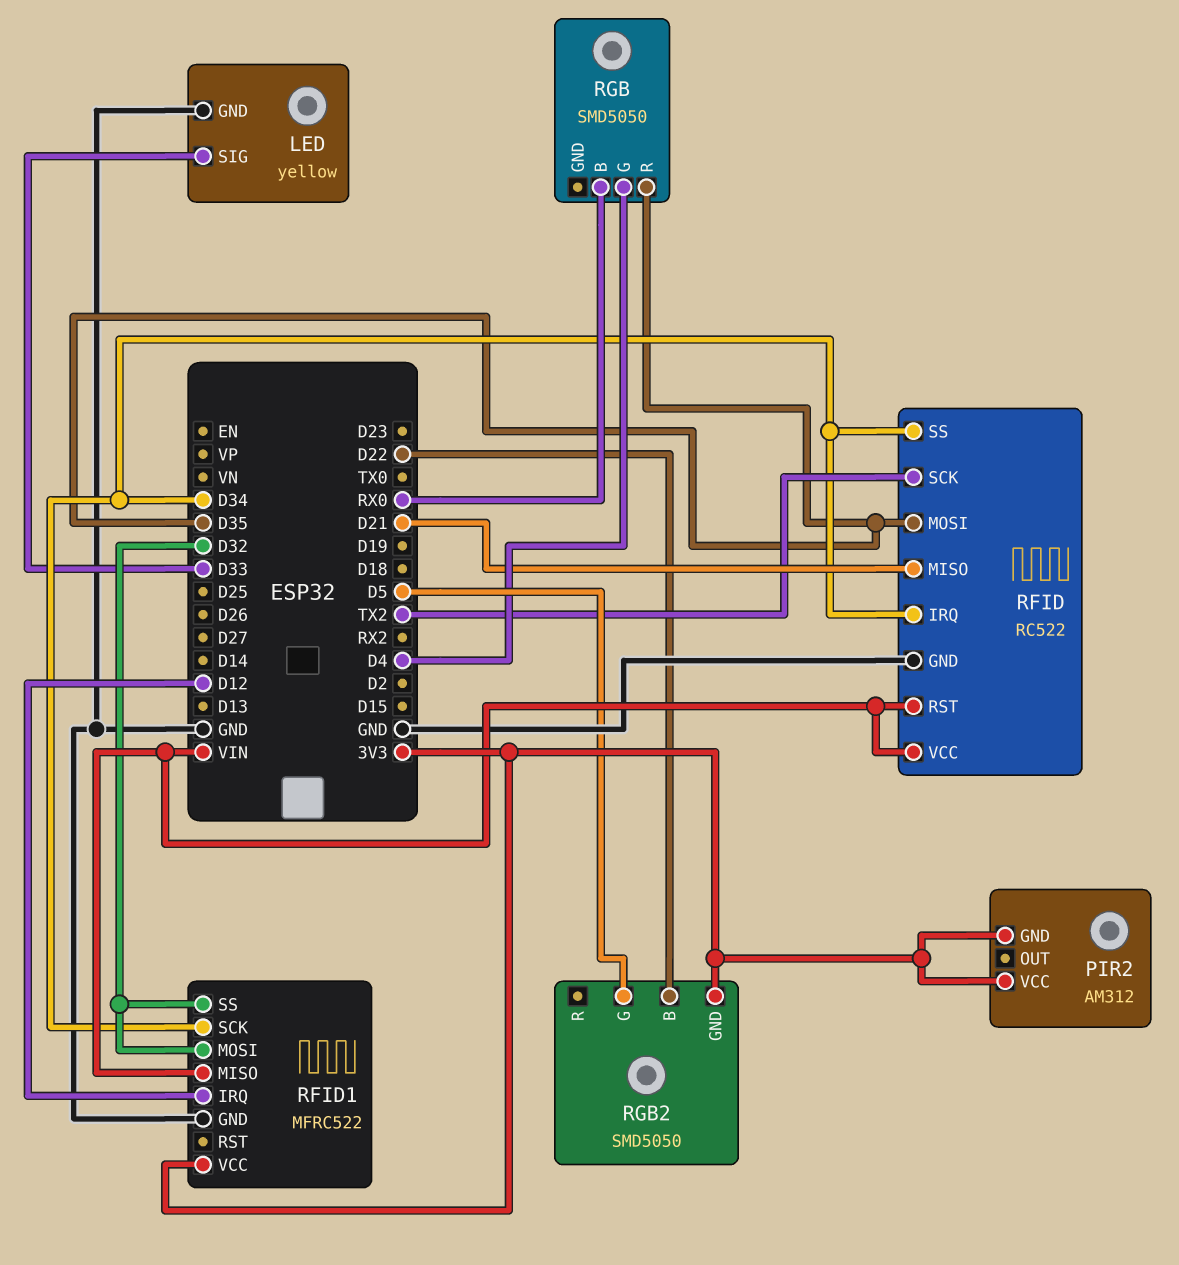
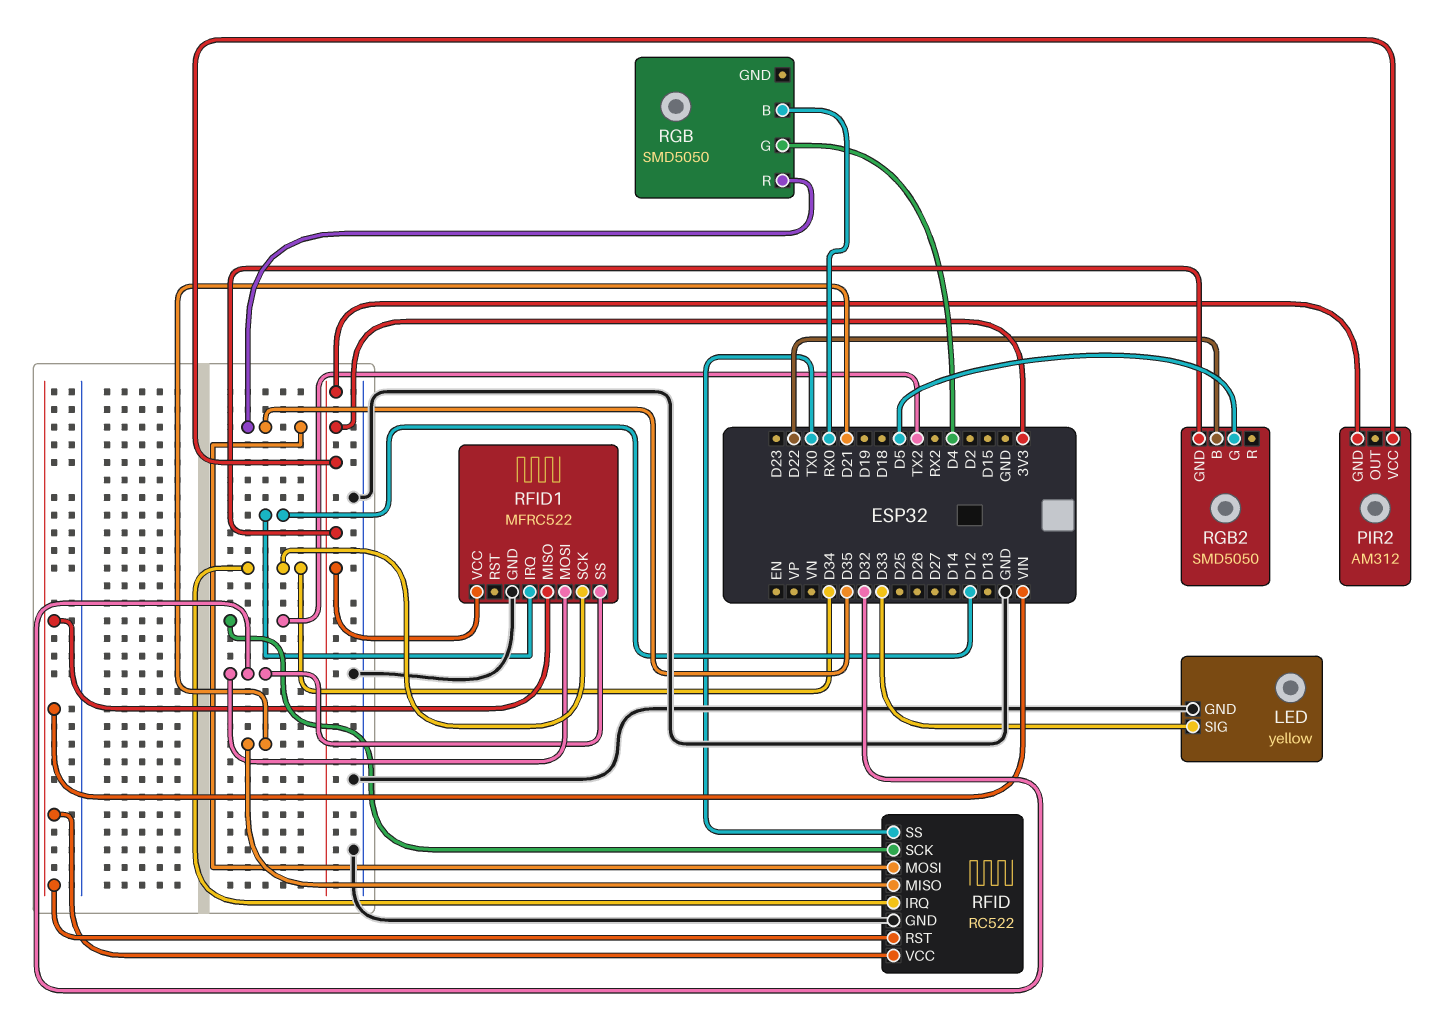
RFID pin SS: D34 -> TX0

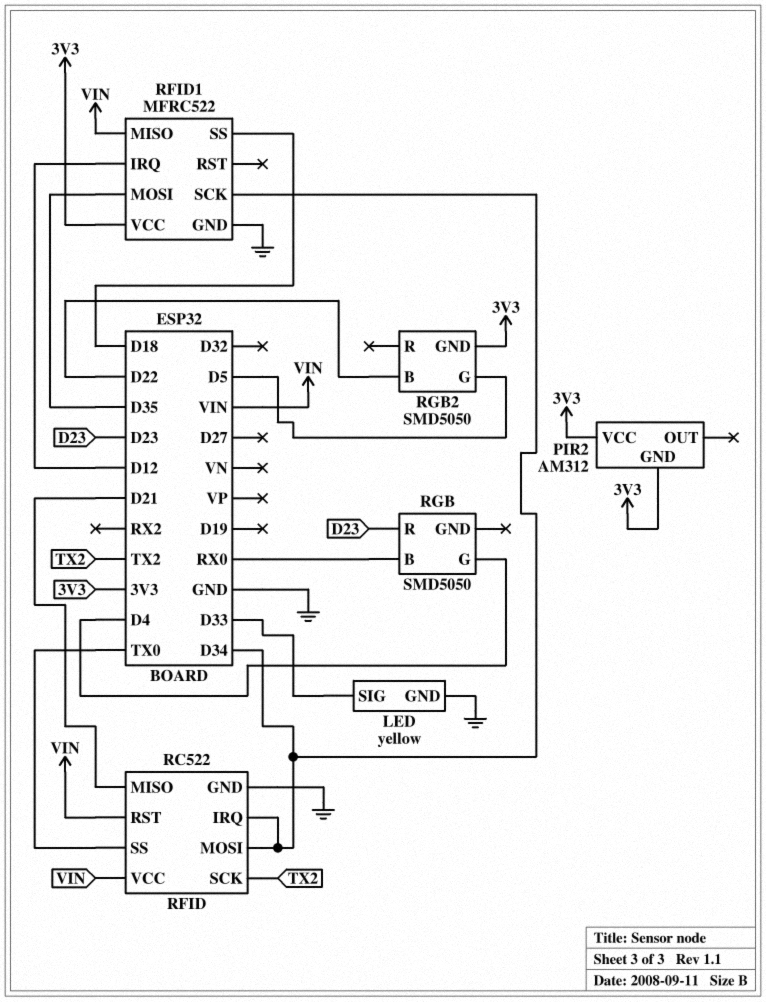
RFID pin MOSI: D35 -> D34
RFID1 pin MOSI: D32 -> D35
RFID1 pin SS: D32 -> D18
RGB pin R: D35 -> D23

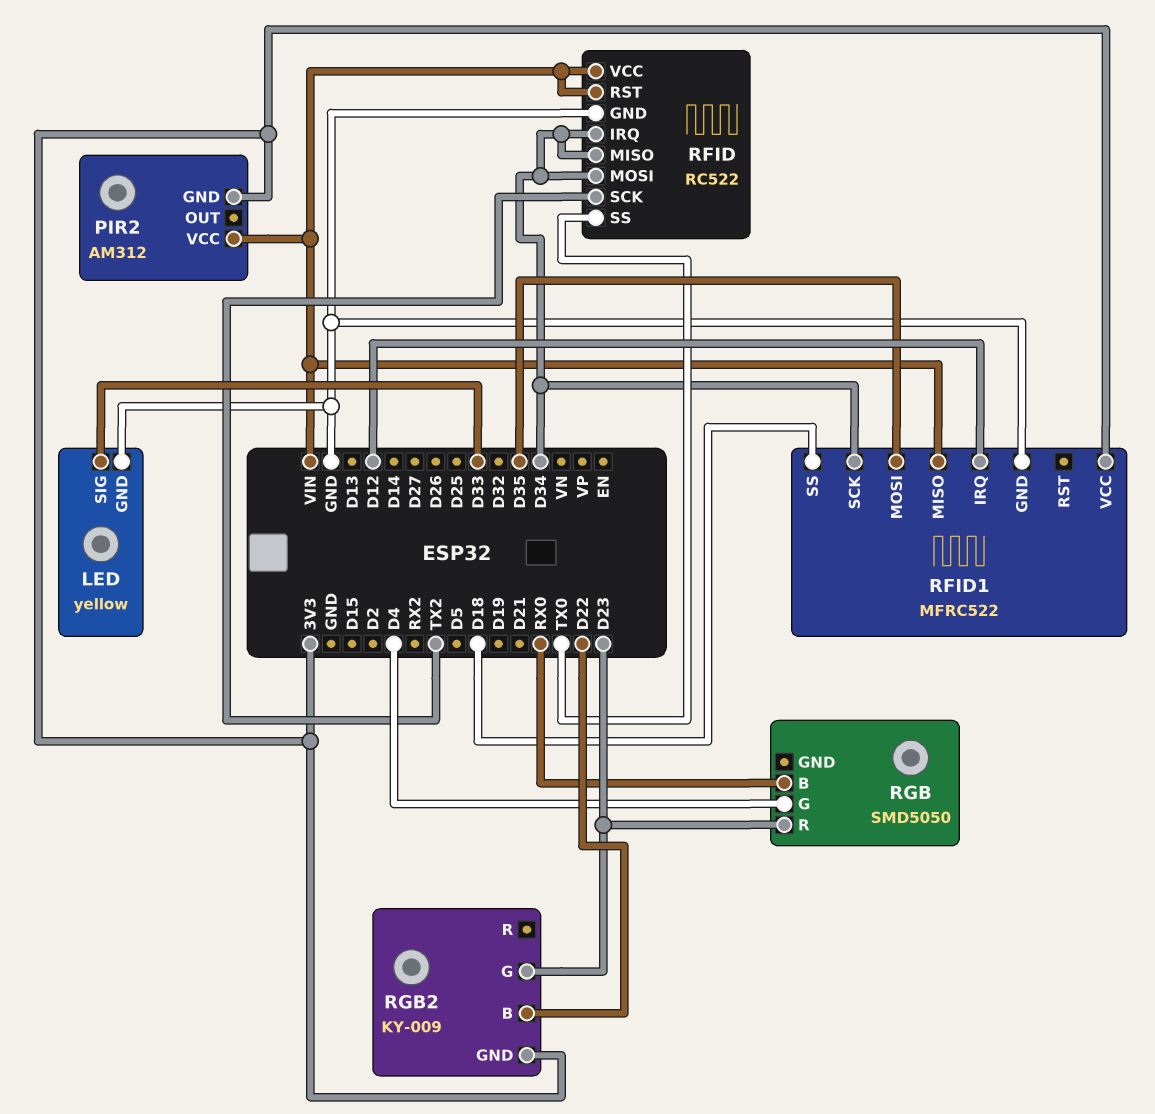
PIR2 pin VCC: 3V3 -> VIN
RFID pin MISO: D21 -> D34
RGB2: SMD5050 -> KY-009
RGB2 pin G: D5 -> D23

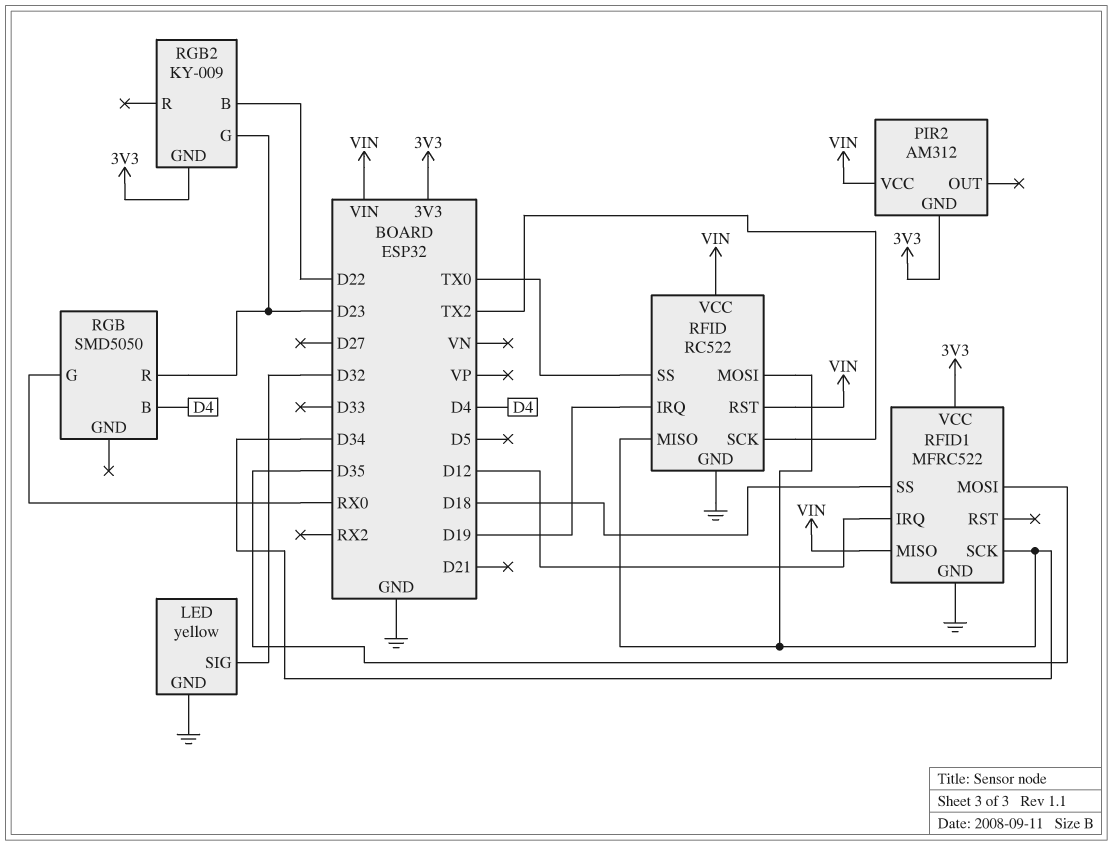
LED pin SIG: D33 -> D32
RFID pin IRQ: D34 -> D19
RGB pin B: RX0 -> D4
RGB pin G: D4 -> RX0

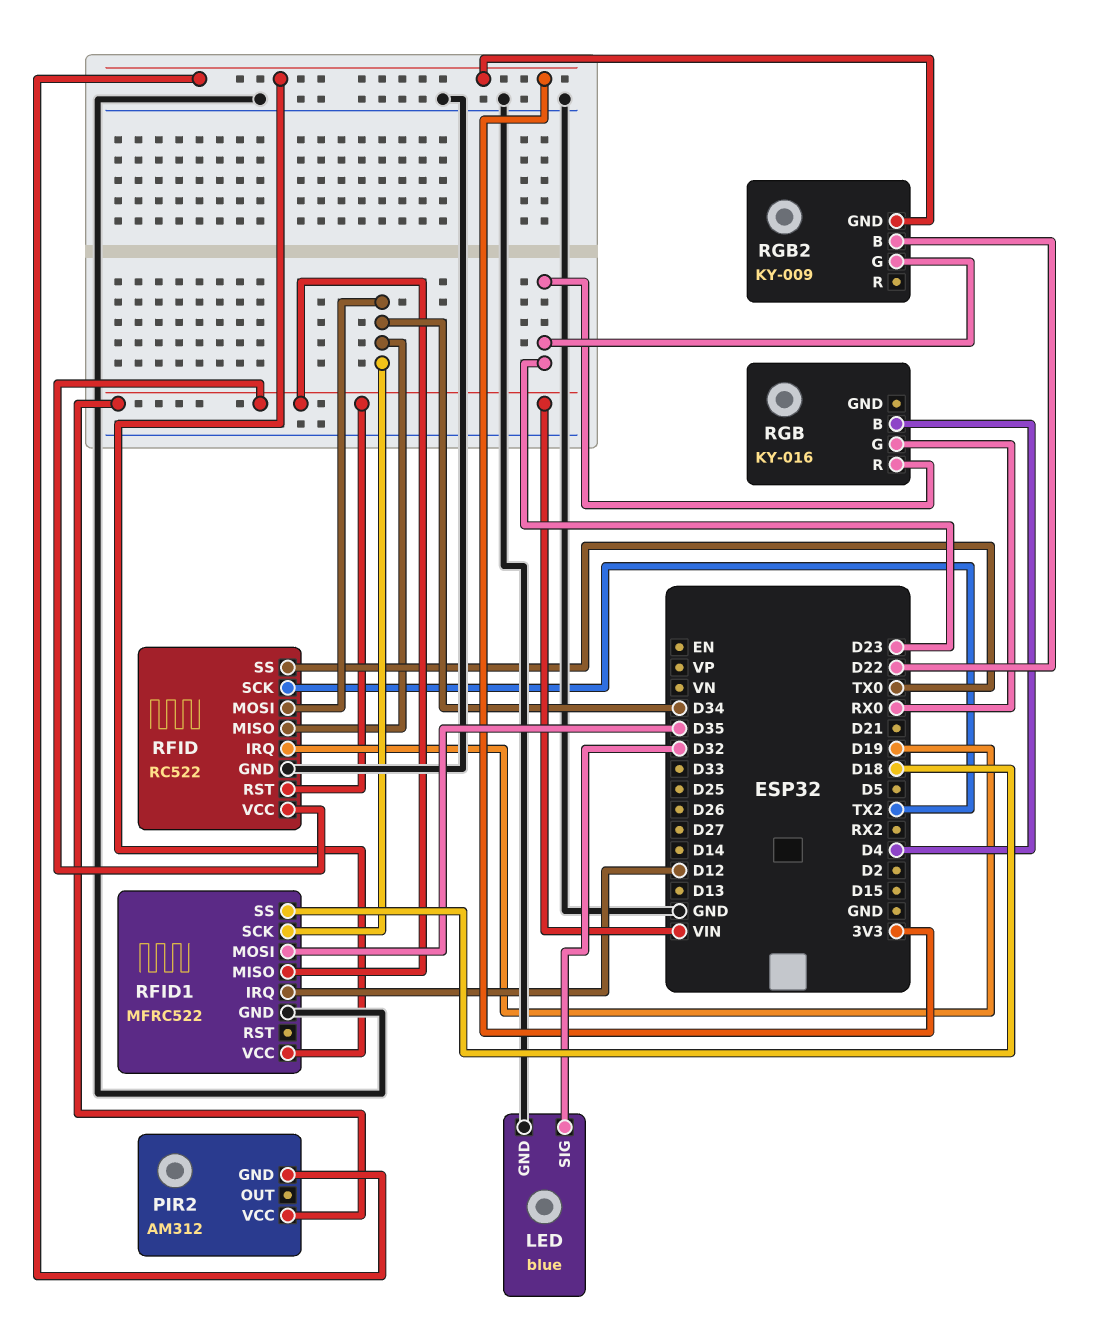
LED: yellow -> blue
RGB: SMD5050 -> KY-016

